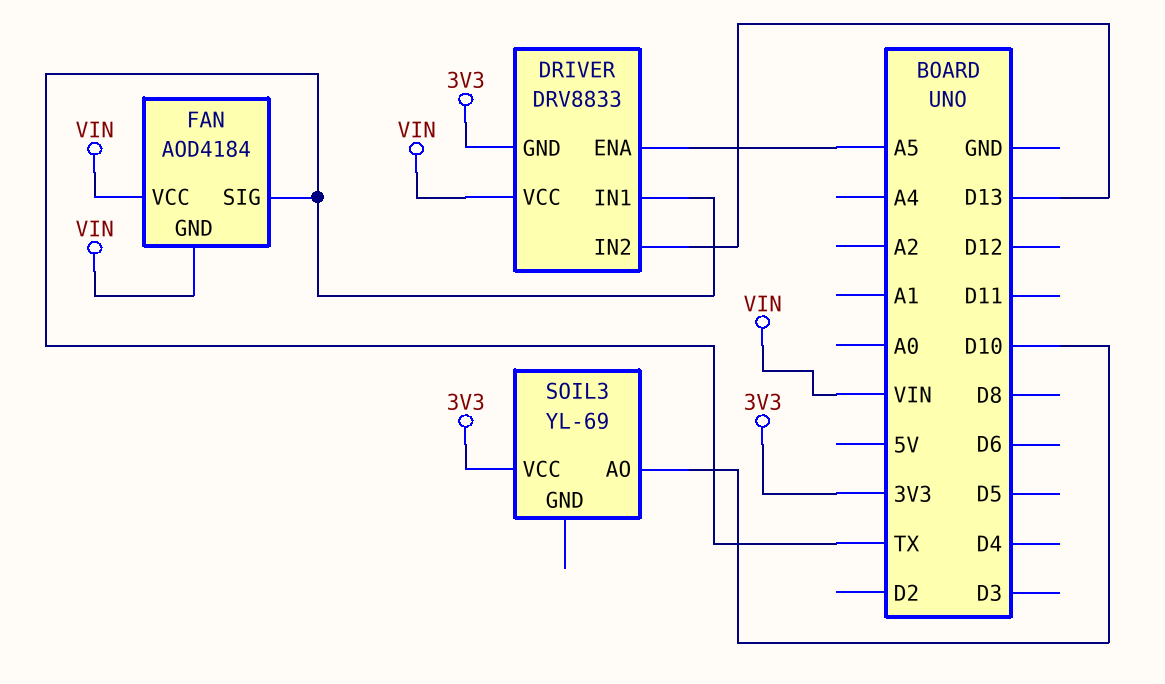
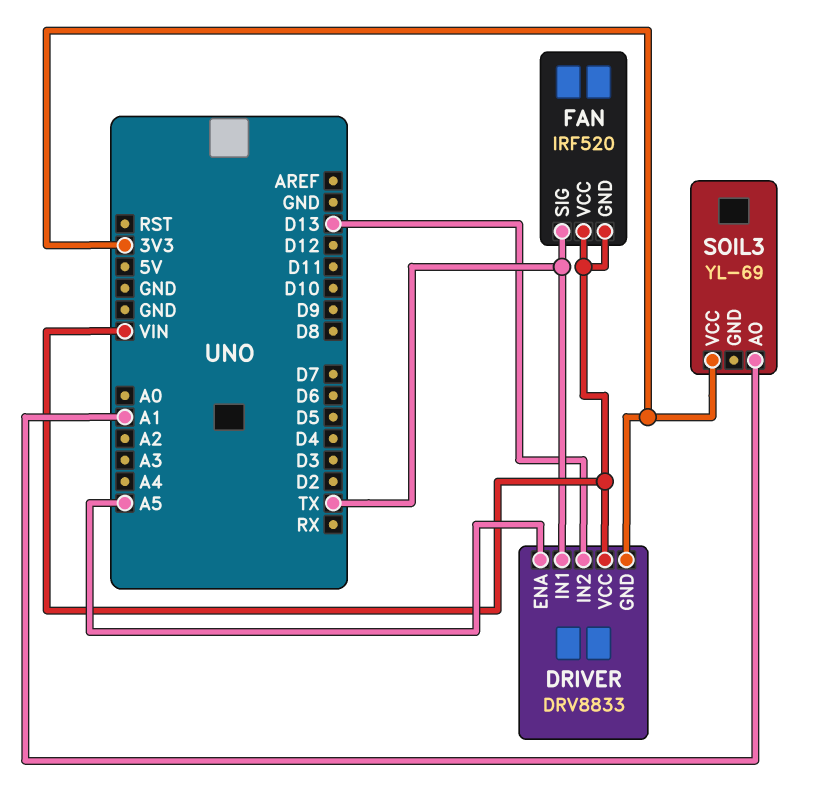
FAN: AOD4184 -> IRF520
SOIL3 pin AO: D10 -> A1

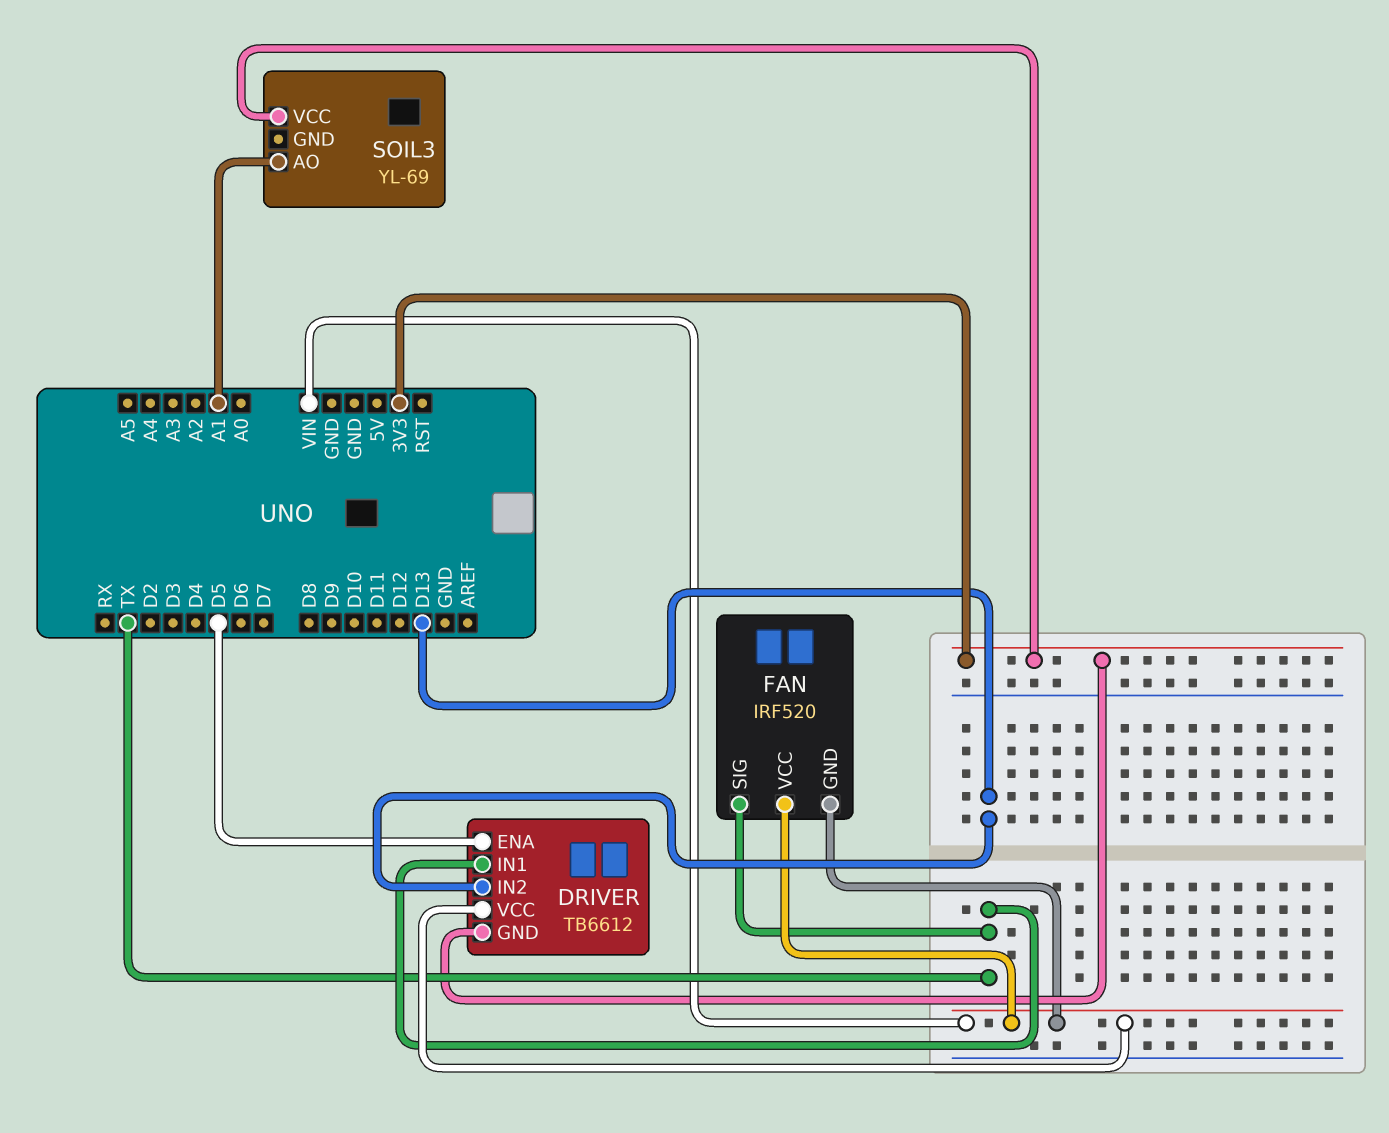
DRIVER: DRV8833 -> TB6612
DRIVER pin ENA: A5 -> D5

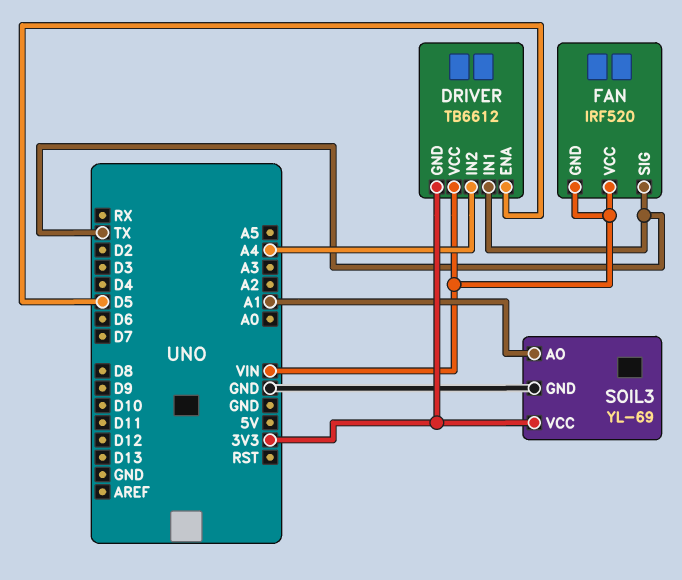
DRIVER pin IN2: D13 -> A4
SOIL3 pin GND: none -> GND

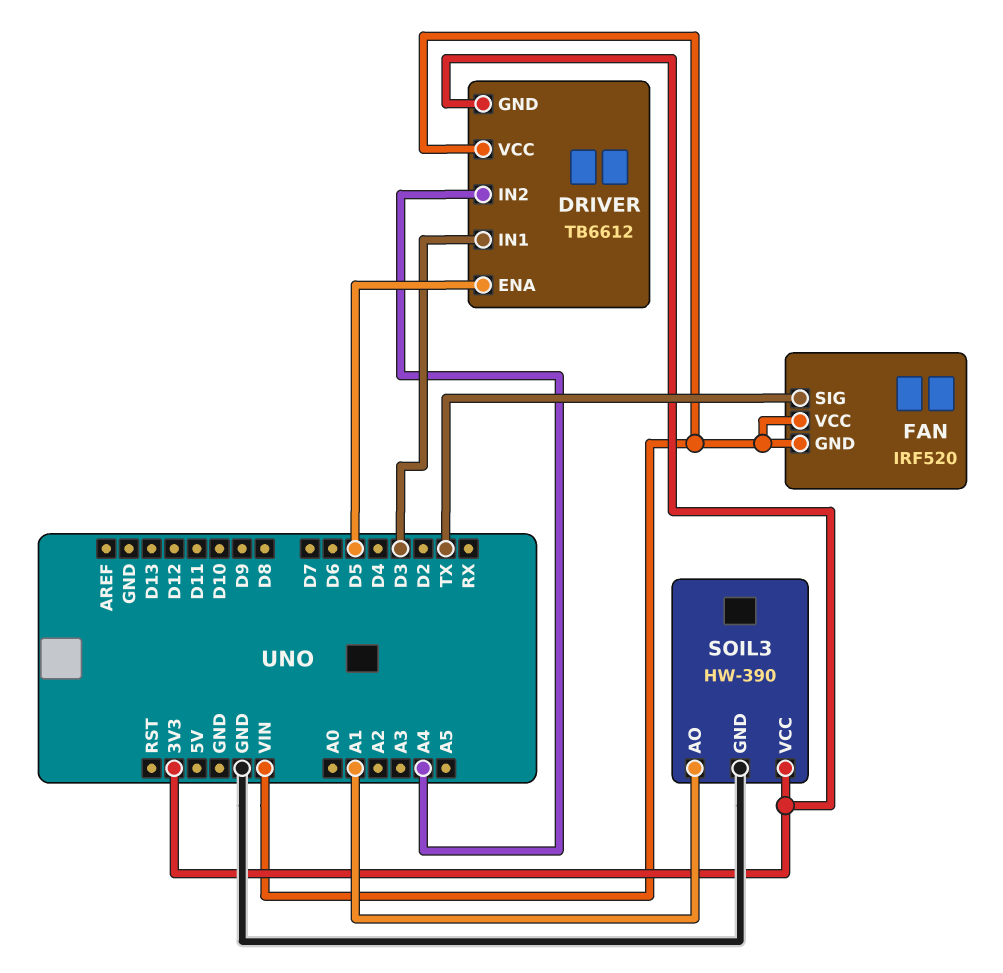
DRIVER pin IN1: TX -> D3
SOIL3: YL-69 -> HW-390

